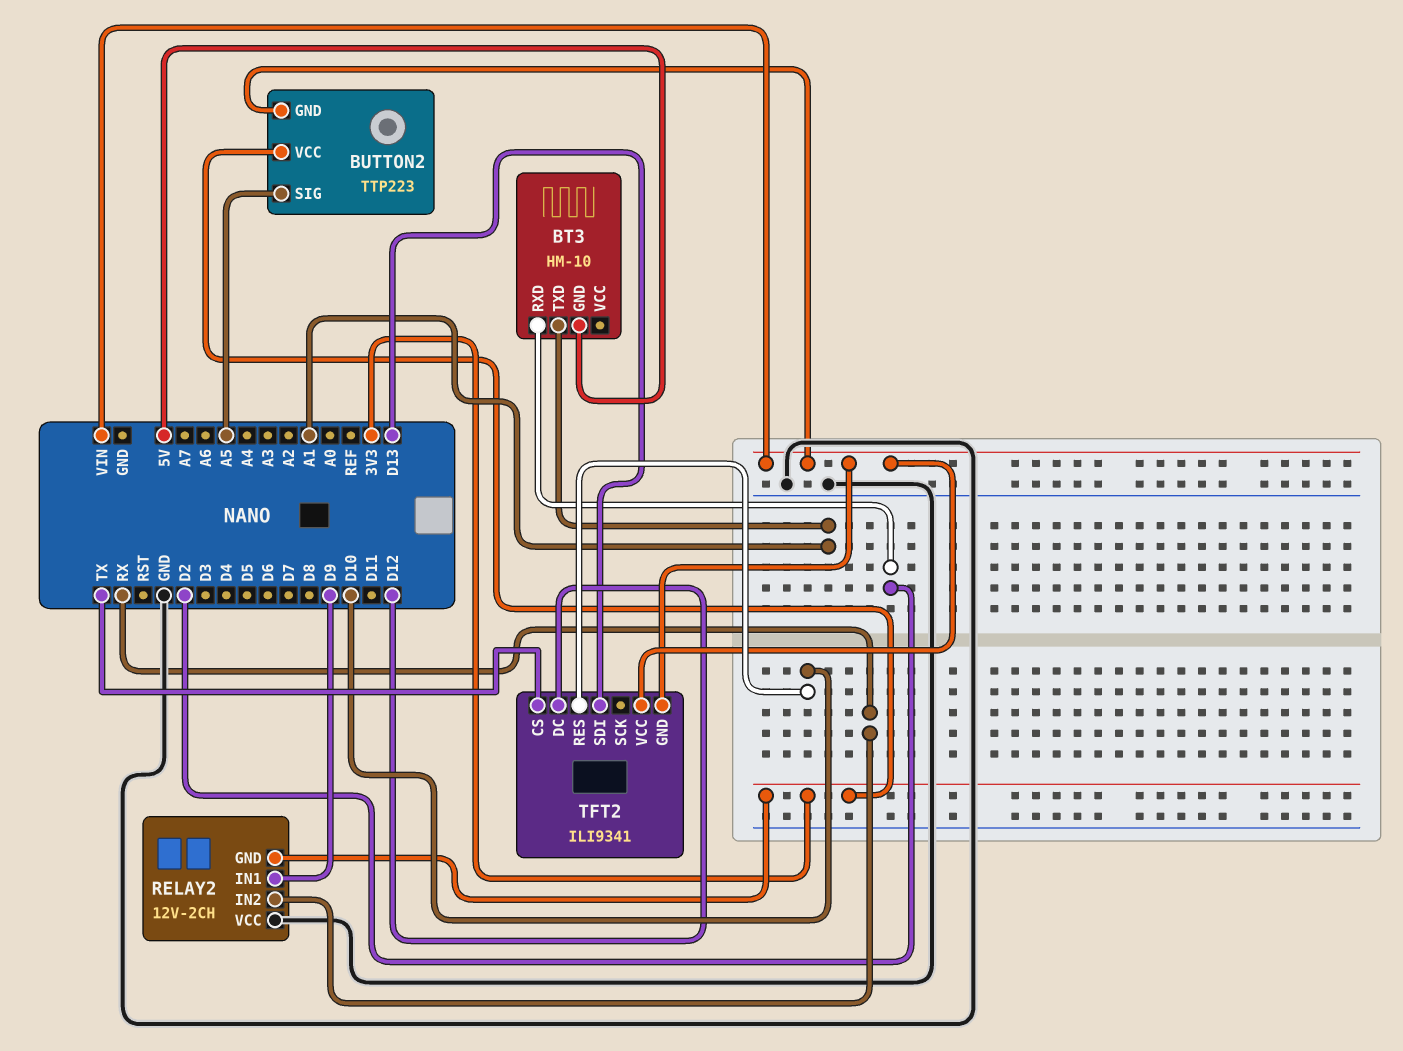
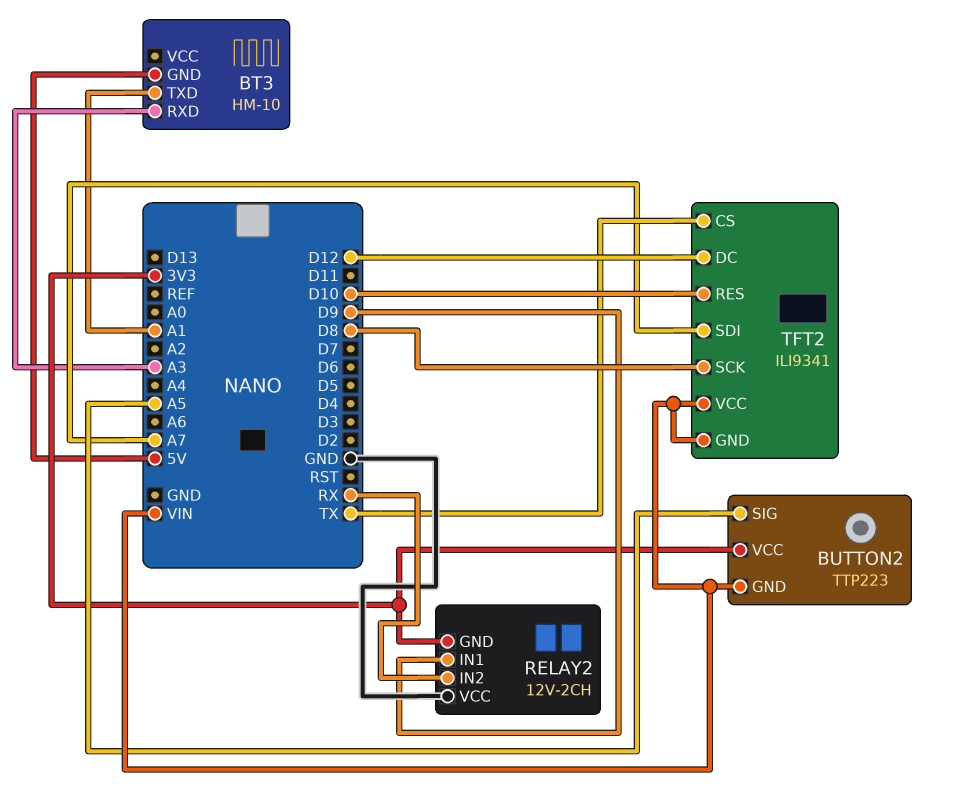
BT3 pin RXD: D2 -> A3
TFT2 pin SCK: none -> D8
TFT2 pin SDI: D13 -> A7

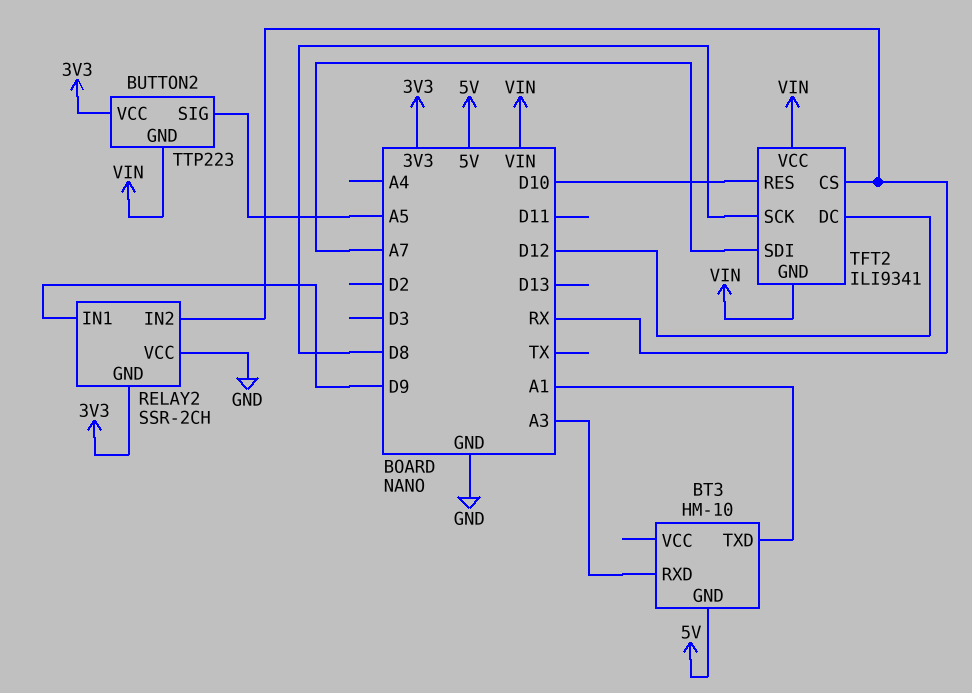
RELAY2: 12V-2CH -> SSR-2CH
TFT2 pin CS: TX -> RX

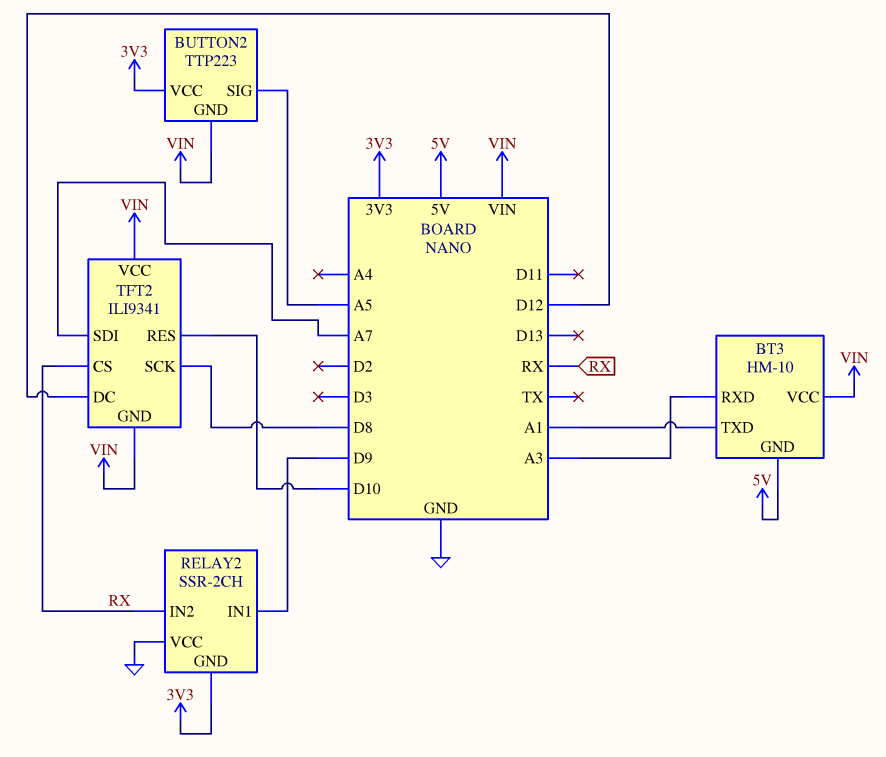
BT3 pin VCC: none -> VIN

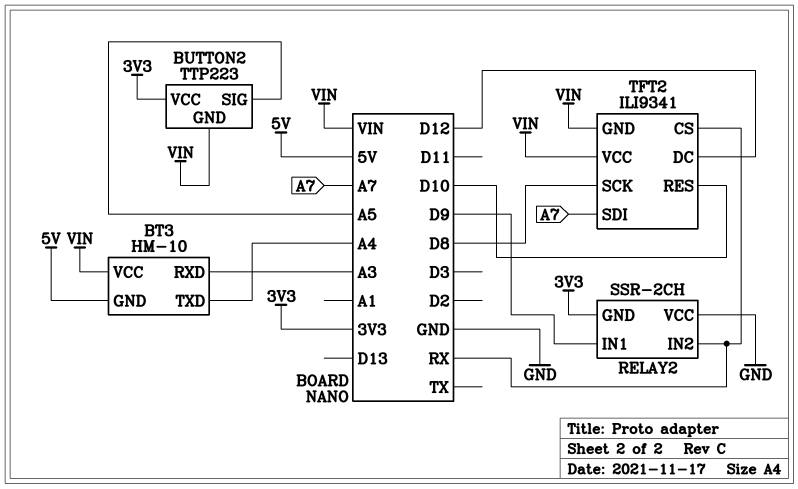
BT3 pin TXD: A1 -> A4

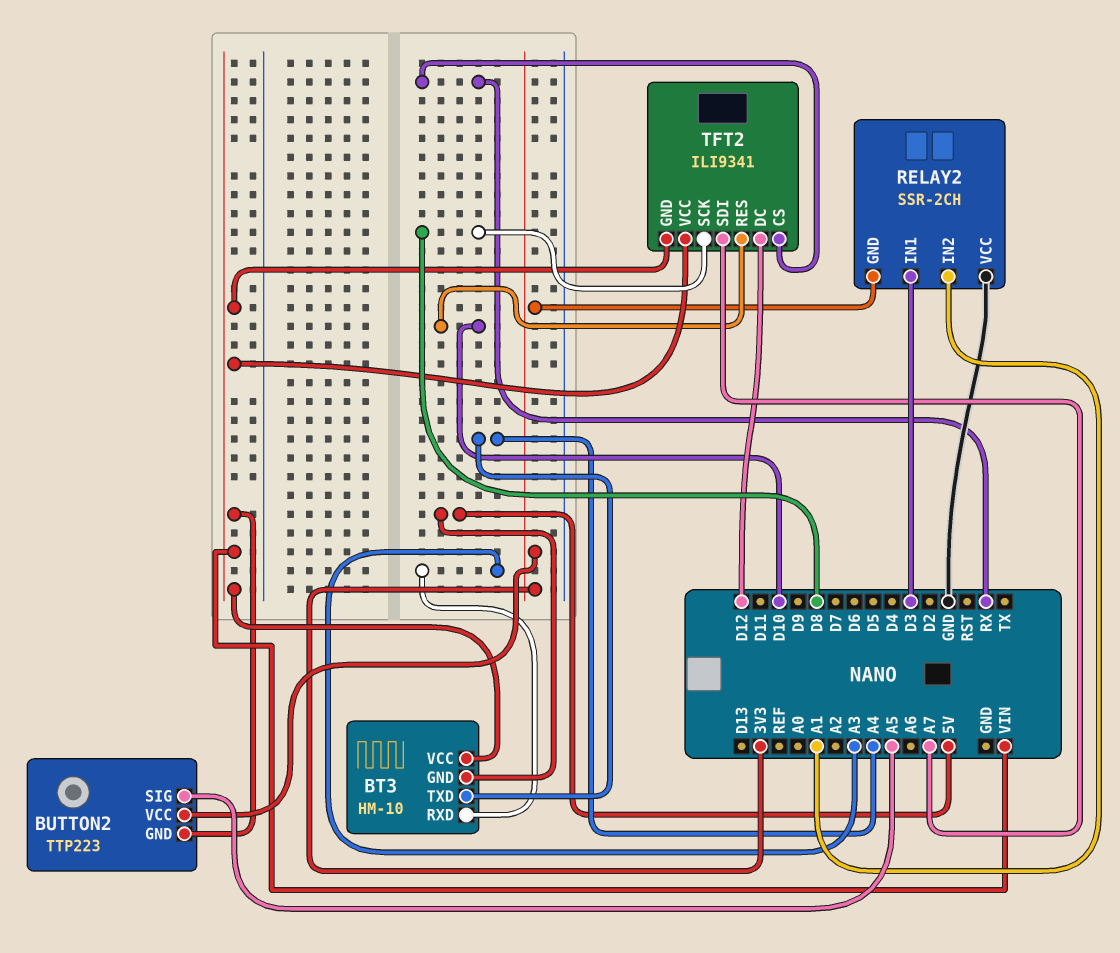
RELAY2 pin IN1: D9 -> D3
RELAY2 pin IN2: RX -> A1

